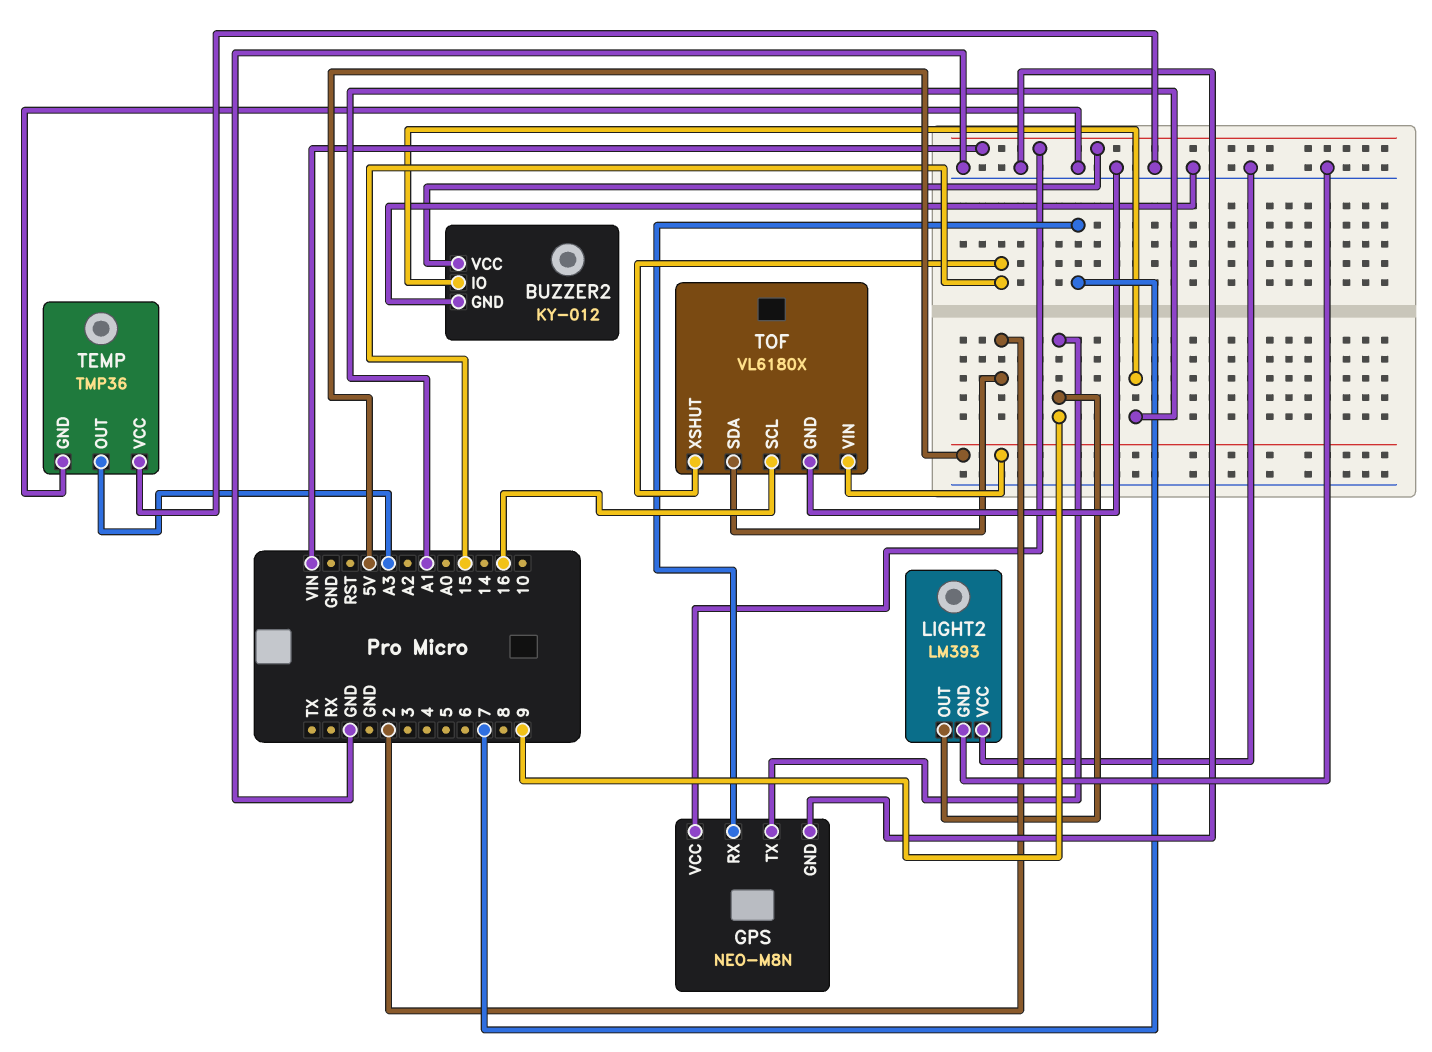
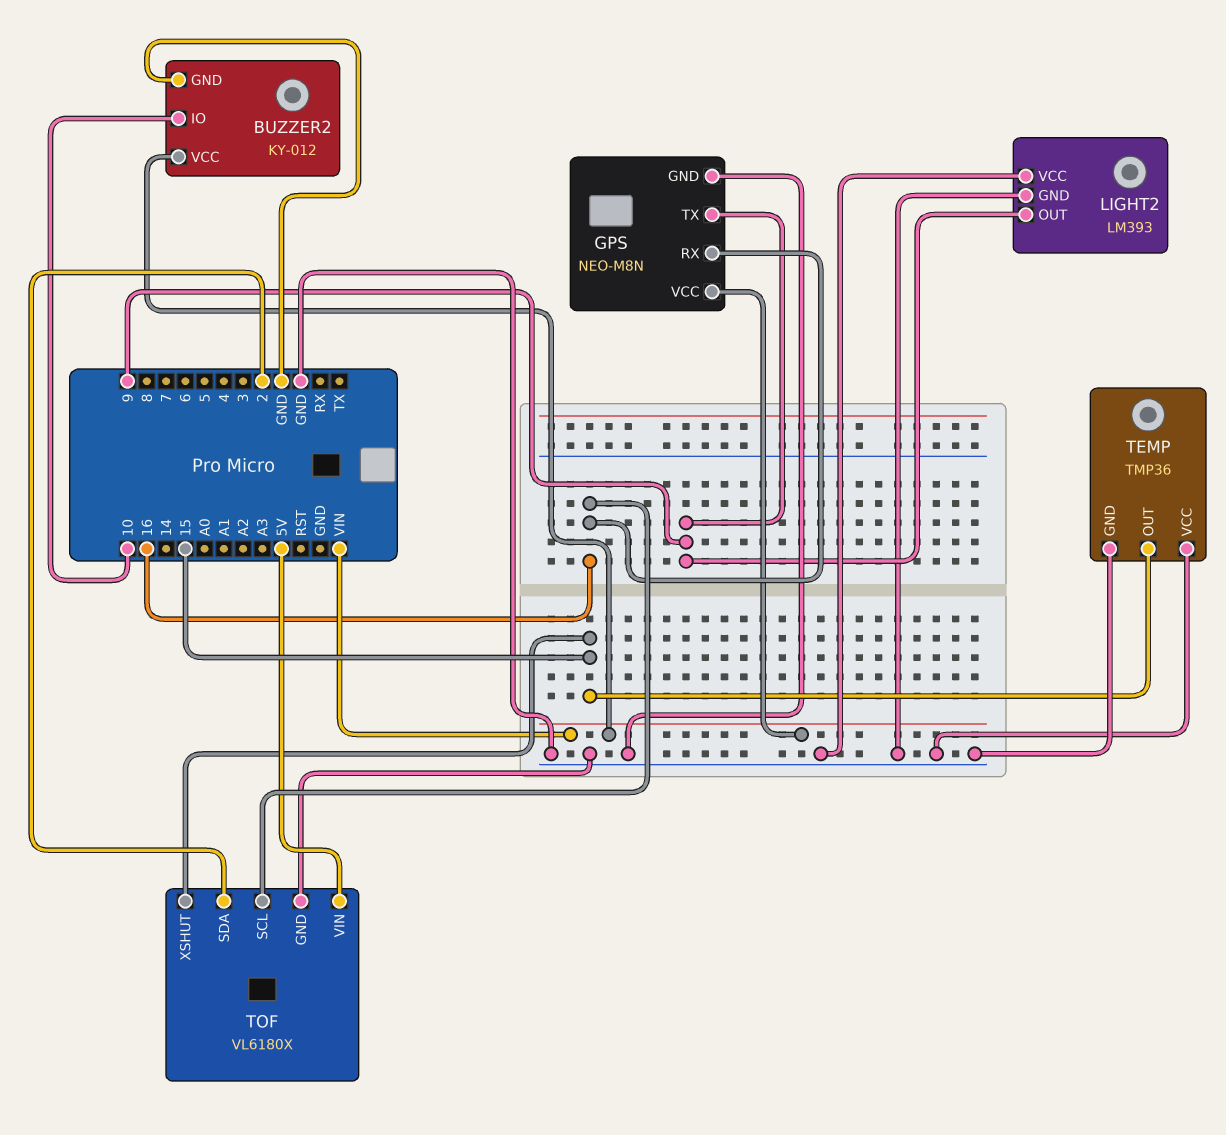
BUZZER2 pin IO: A1 -> 10
GPS pin RX: 7 -> 16
TEMP pin OUT: A3 -> 15

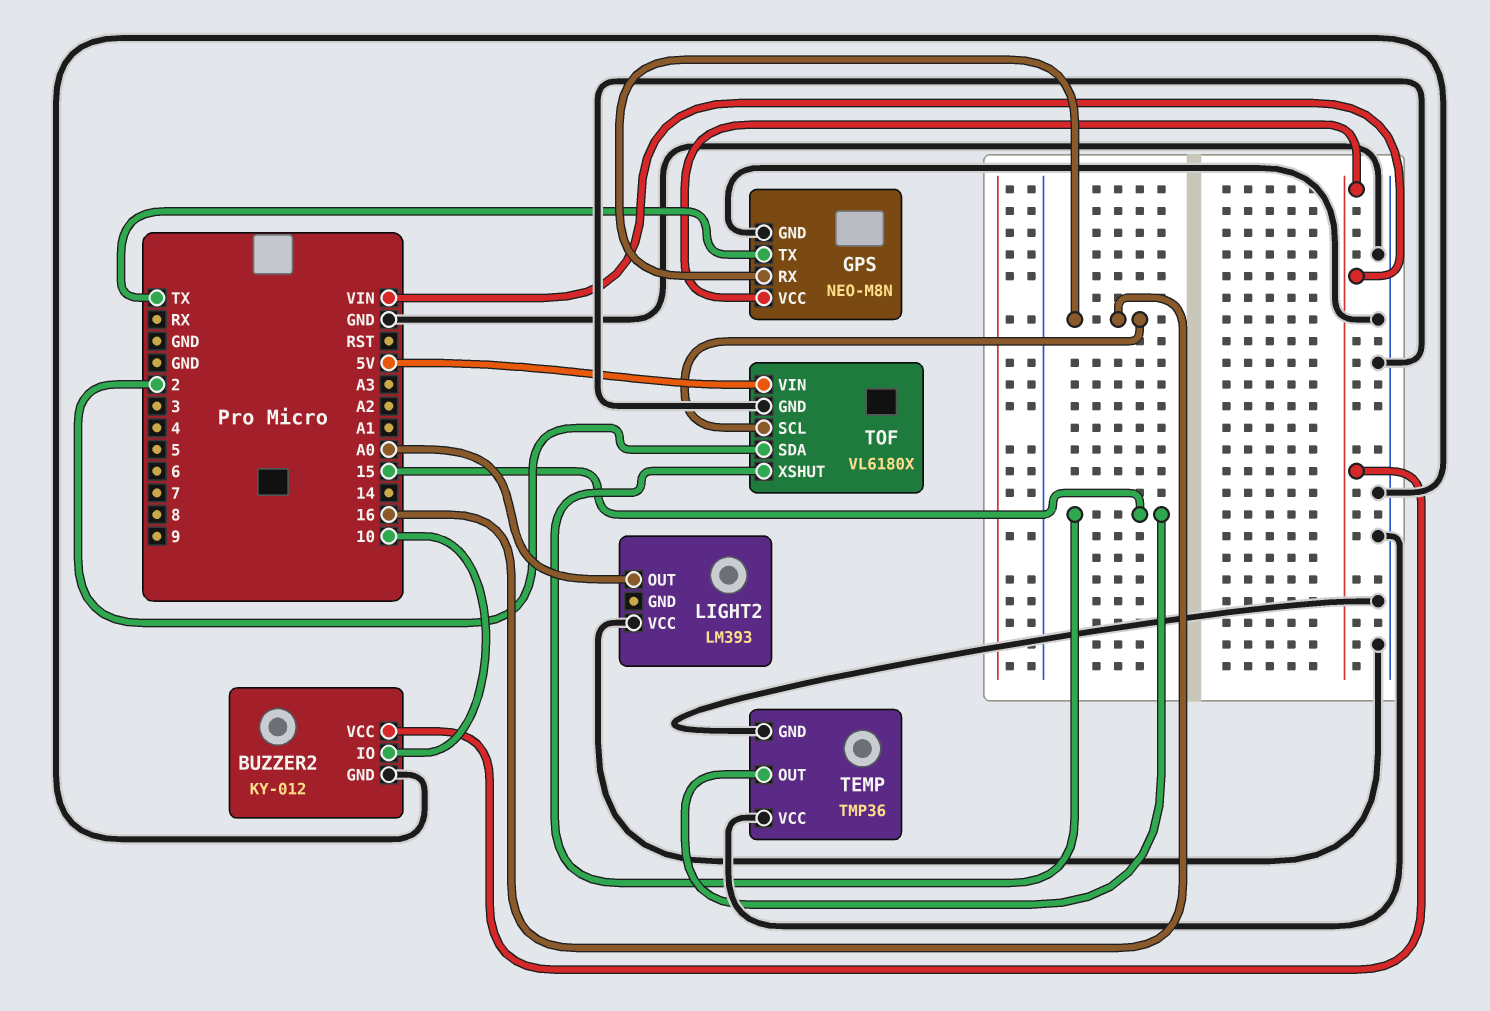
GPS pin TX: 9 -> TX
LIGHT2 pin GND: GND -> none
LIGHT2 pin OUT: 9 -> A0

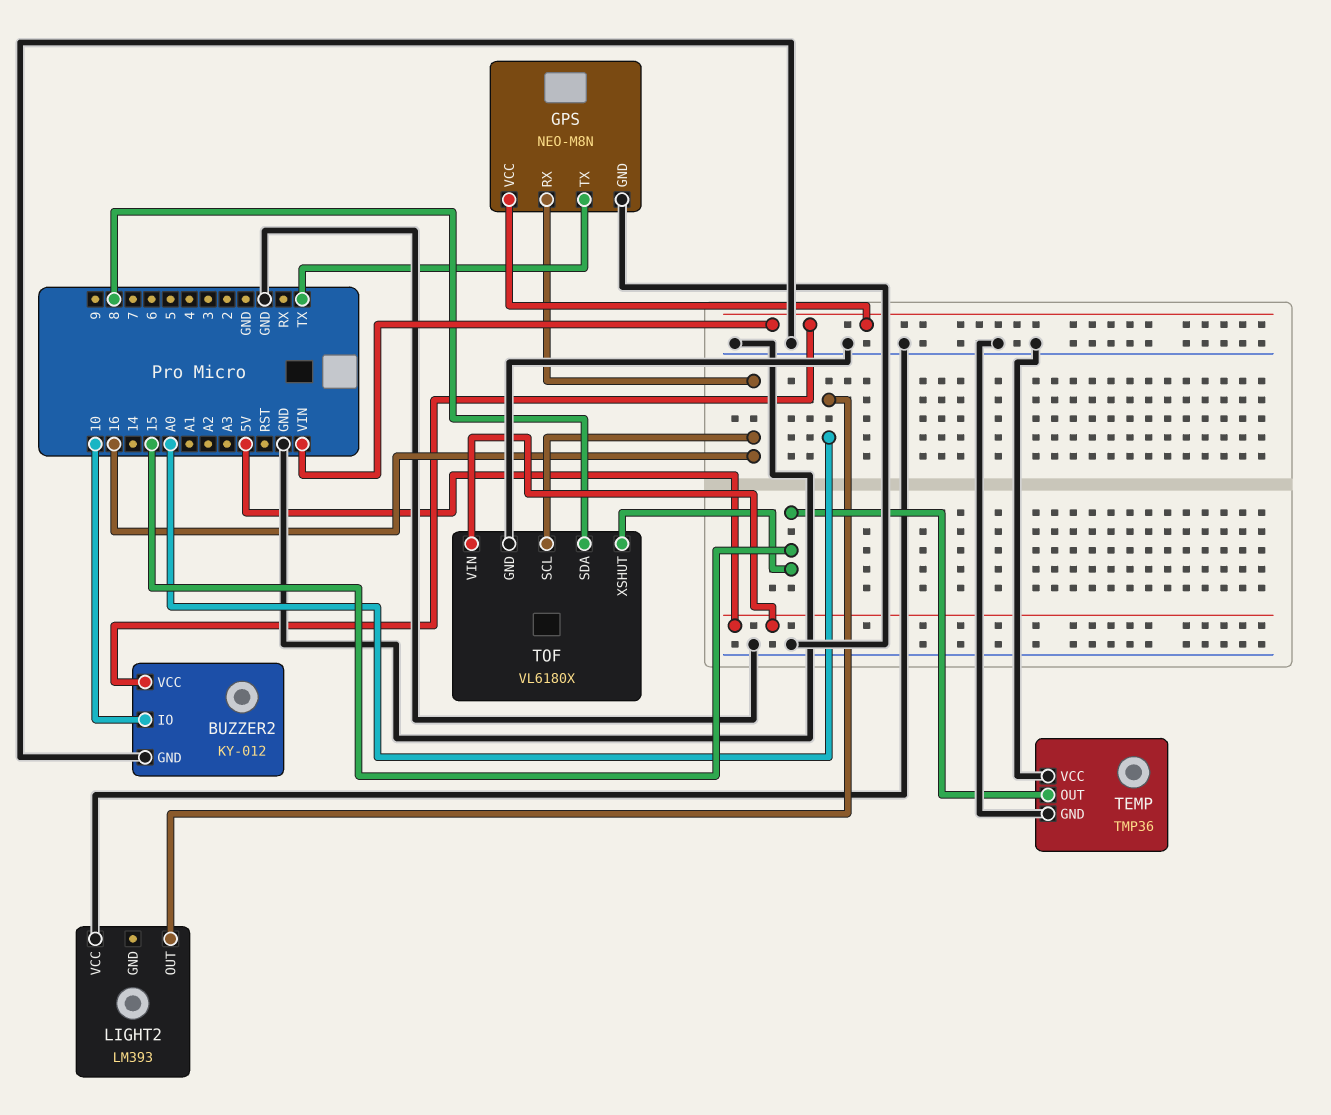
TOF pin SDA: 2 -> 8

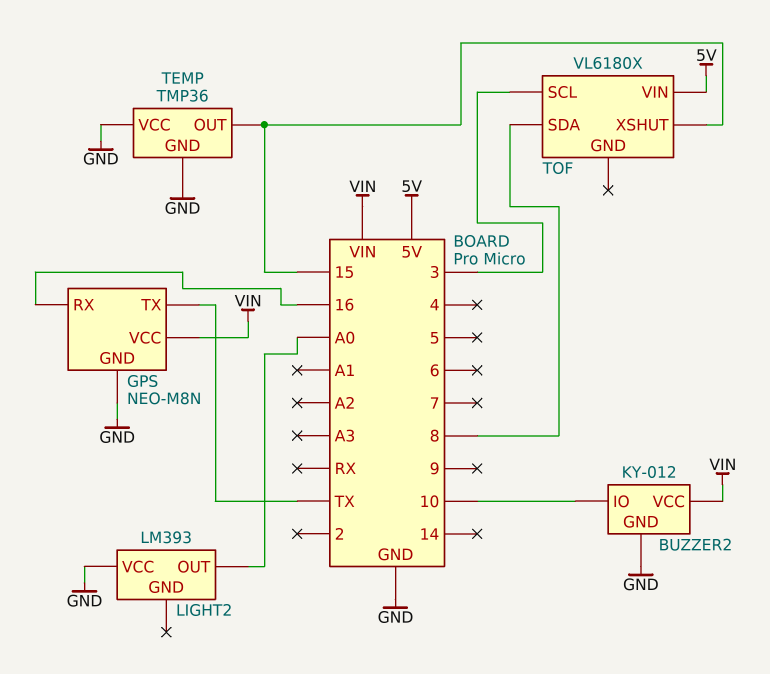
TOF pin GND: GND -> none
TOF pin SCL: 16 -> 3

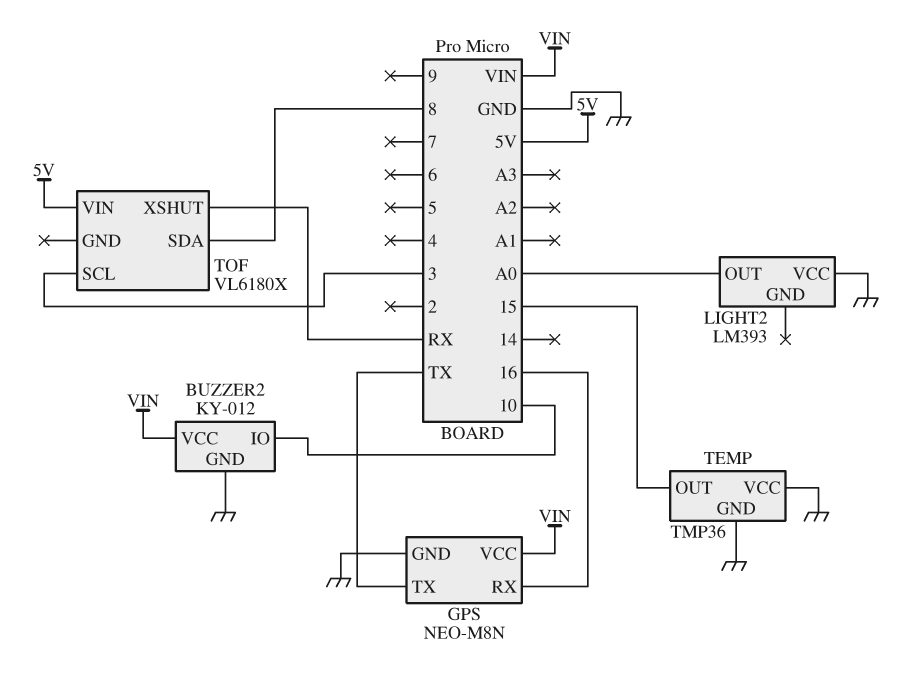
TOF pin XSHUT: 15 -> RX

